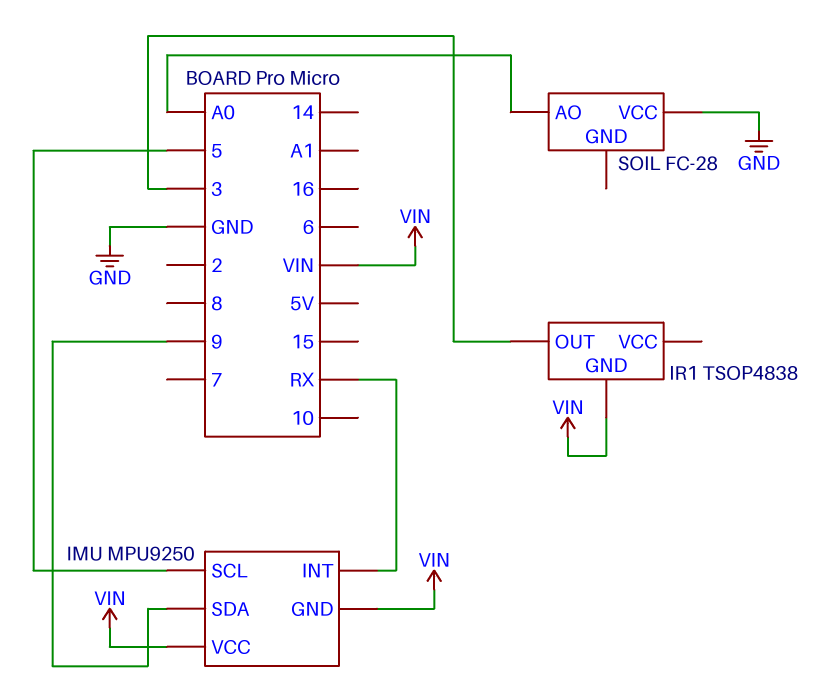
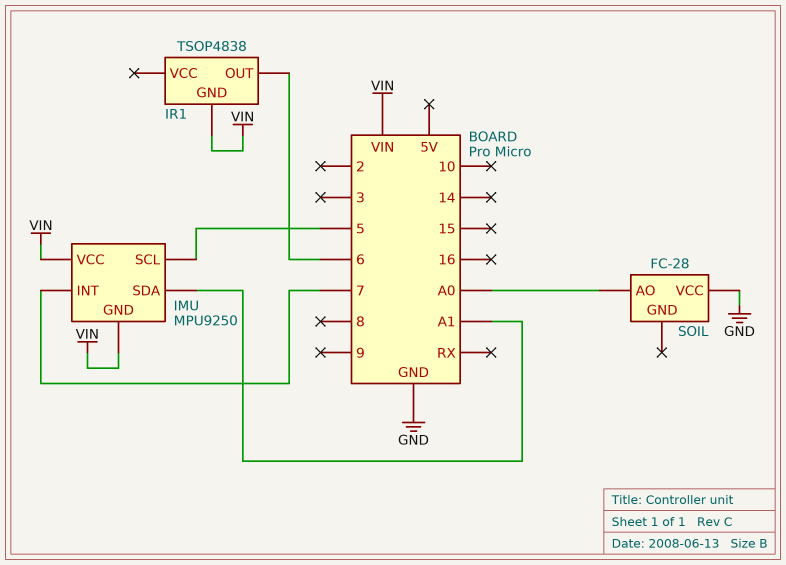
IMU pin INT: RX -> 7
IMU pin SDA: 9 -> A1
IR1 pin OUT: 3 -> 6

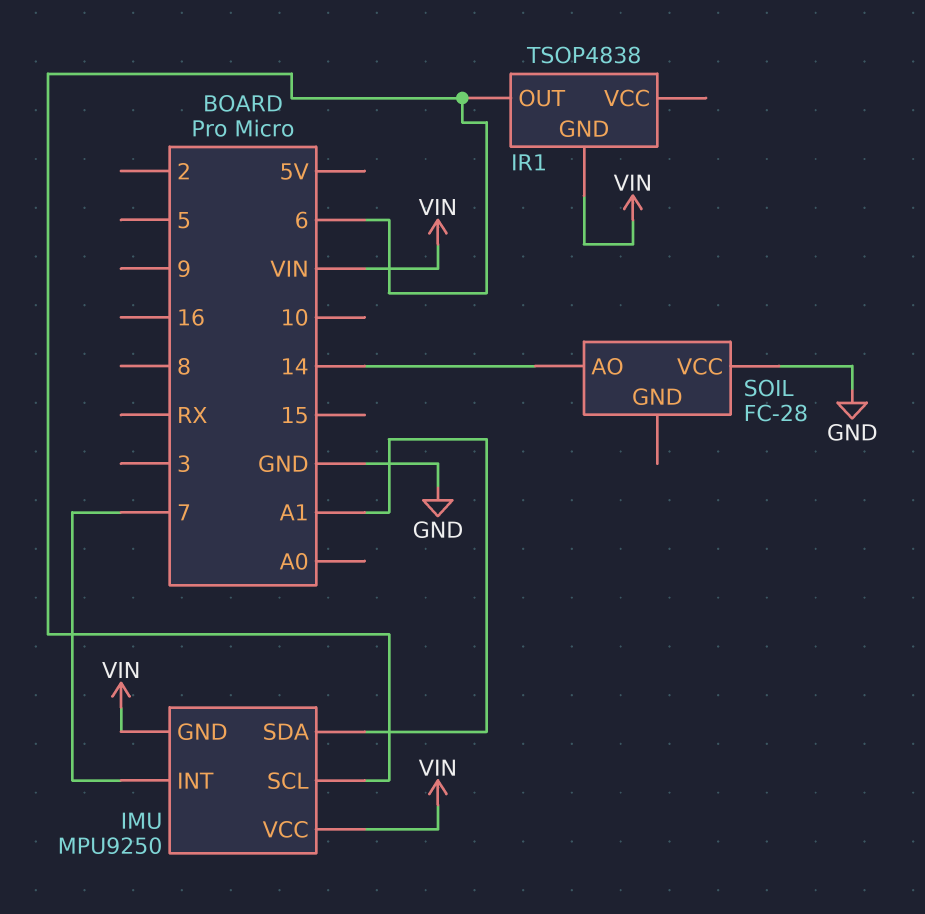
IMU pin SCL: 5 -> 6
SOIL pin AO: A0 -> 14

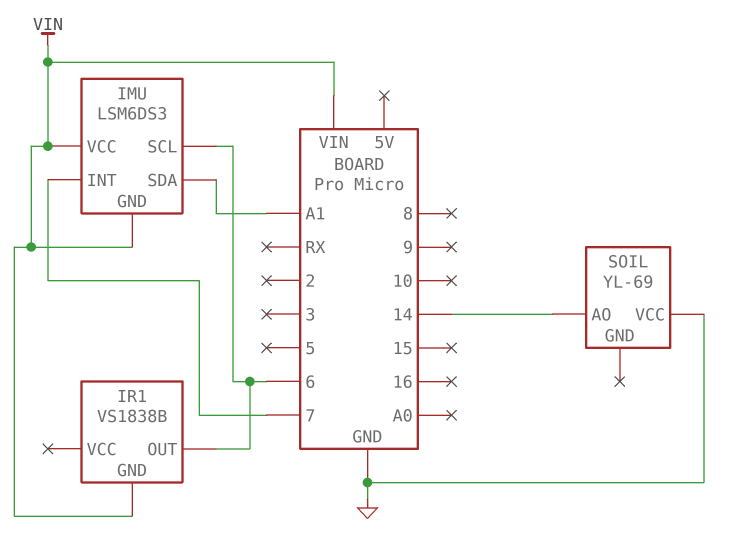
IMU: MPU9250 -> LSM6DS3
IR1: TSOP4838 -> VS1838B
SOIL: FC-28 -> YL-69

